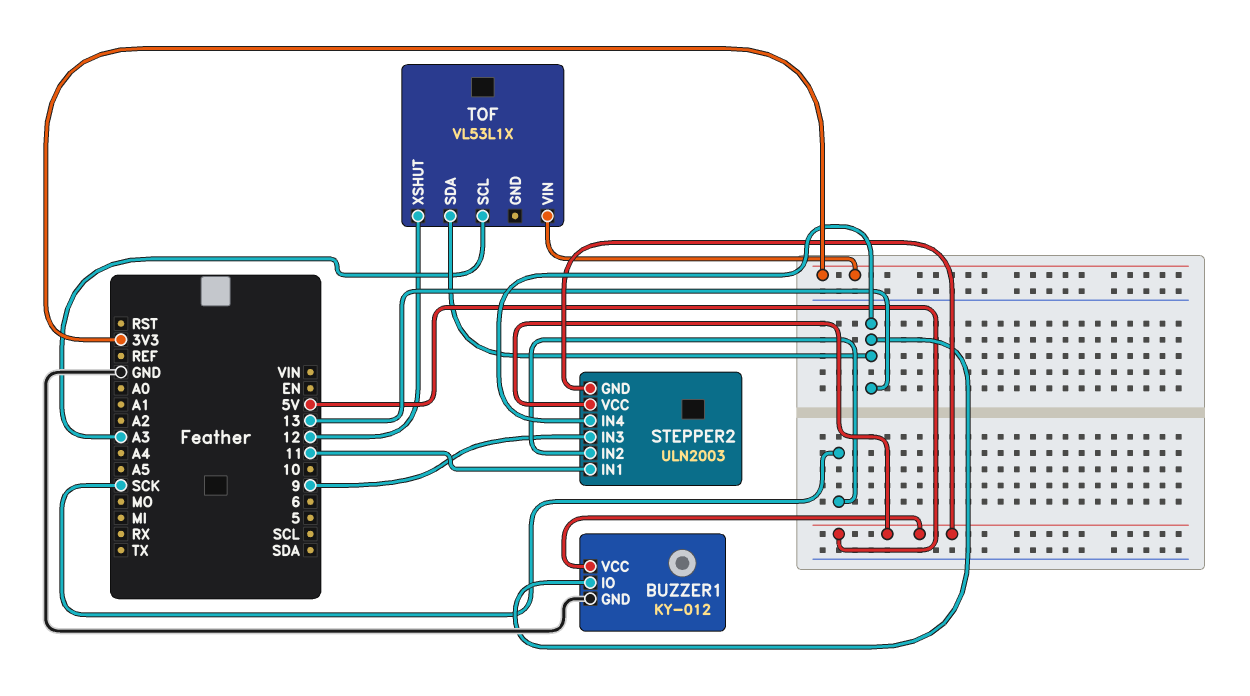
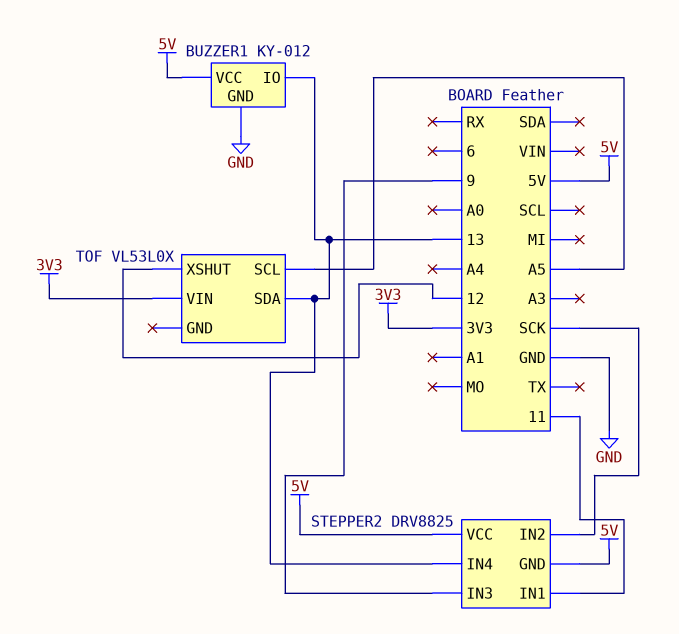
STEPPER2: ULN2003 -> DRV8825
TOF: VL53L1X -> VL53L0X
TOF pin SCL: A3 -> A5

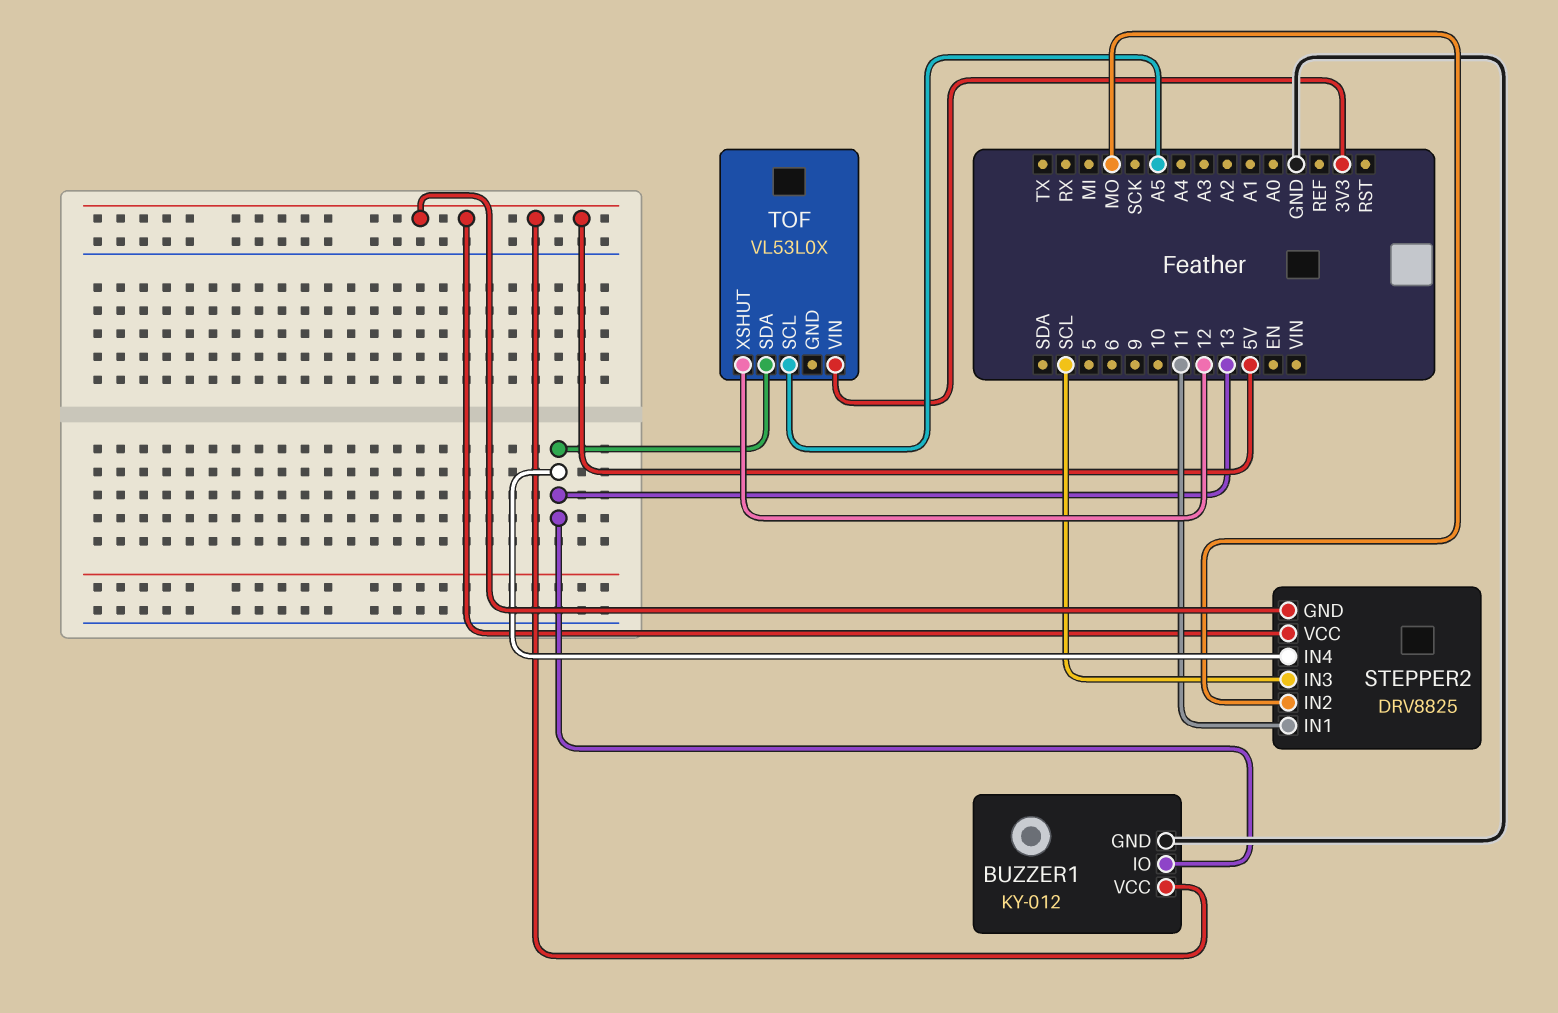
STEPPER2 pin IN2: SCK -> MO
STEPPER2 pin IN3: 9 -> SCL

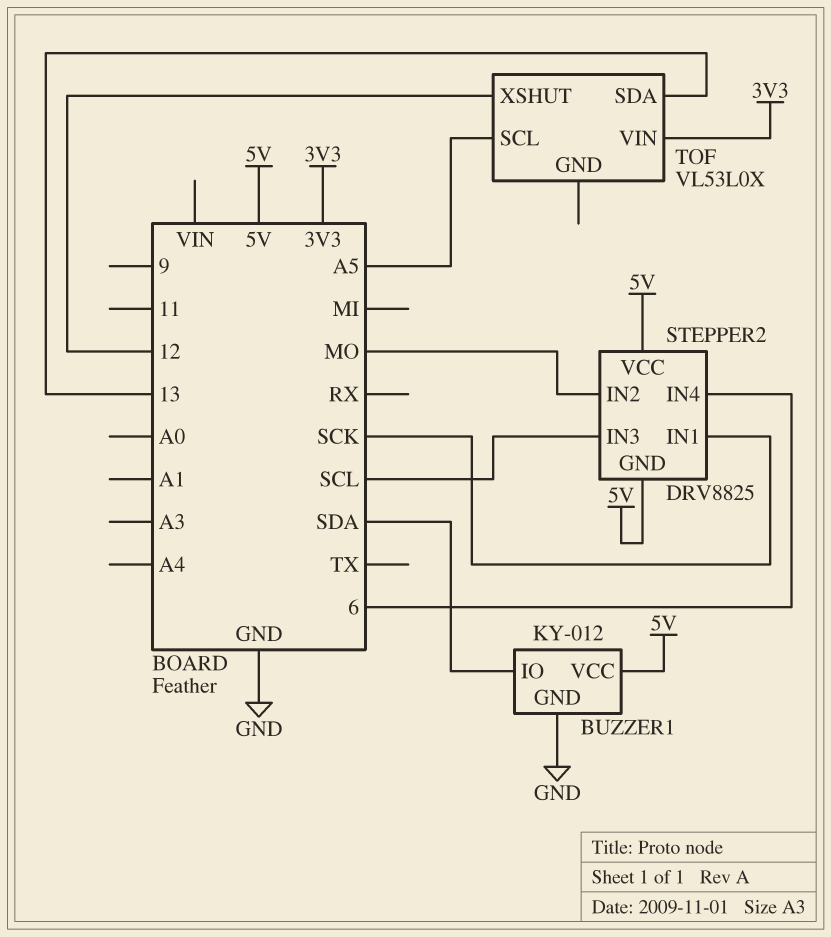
BUZZER1 pin IO: 13 -> SDA
STEPPER2 pin IN1: 11 -> SCK
STEPPER2 pin IN4: 13 -> 6

